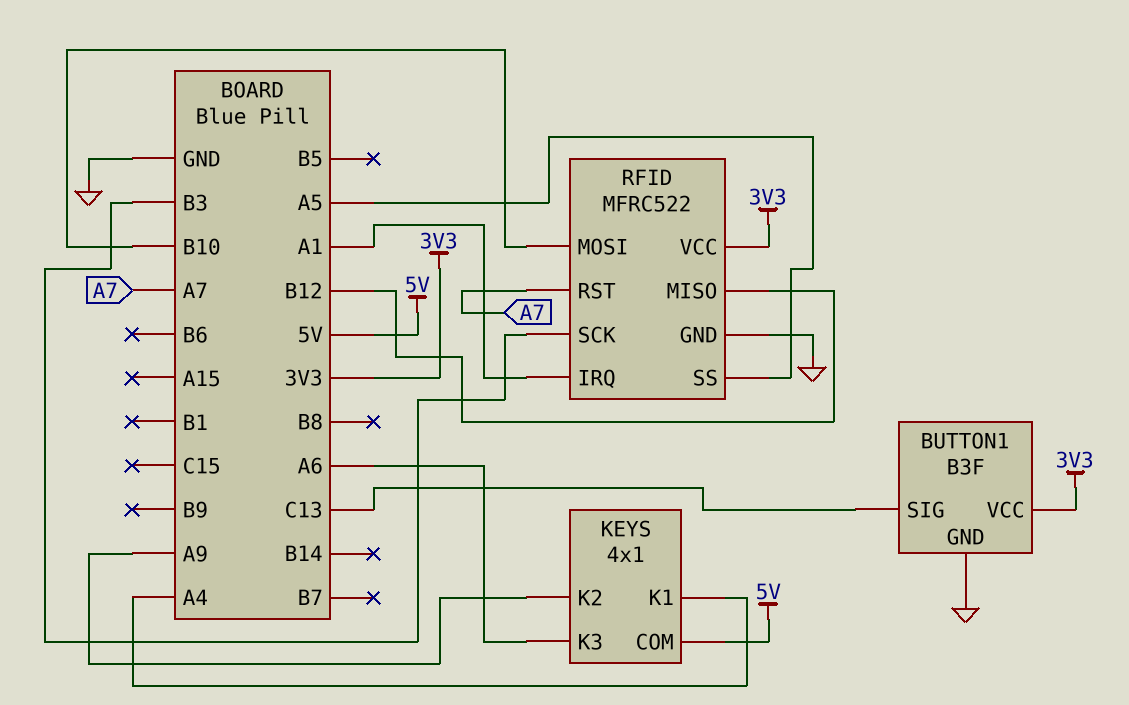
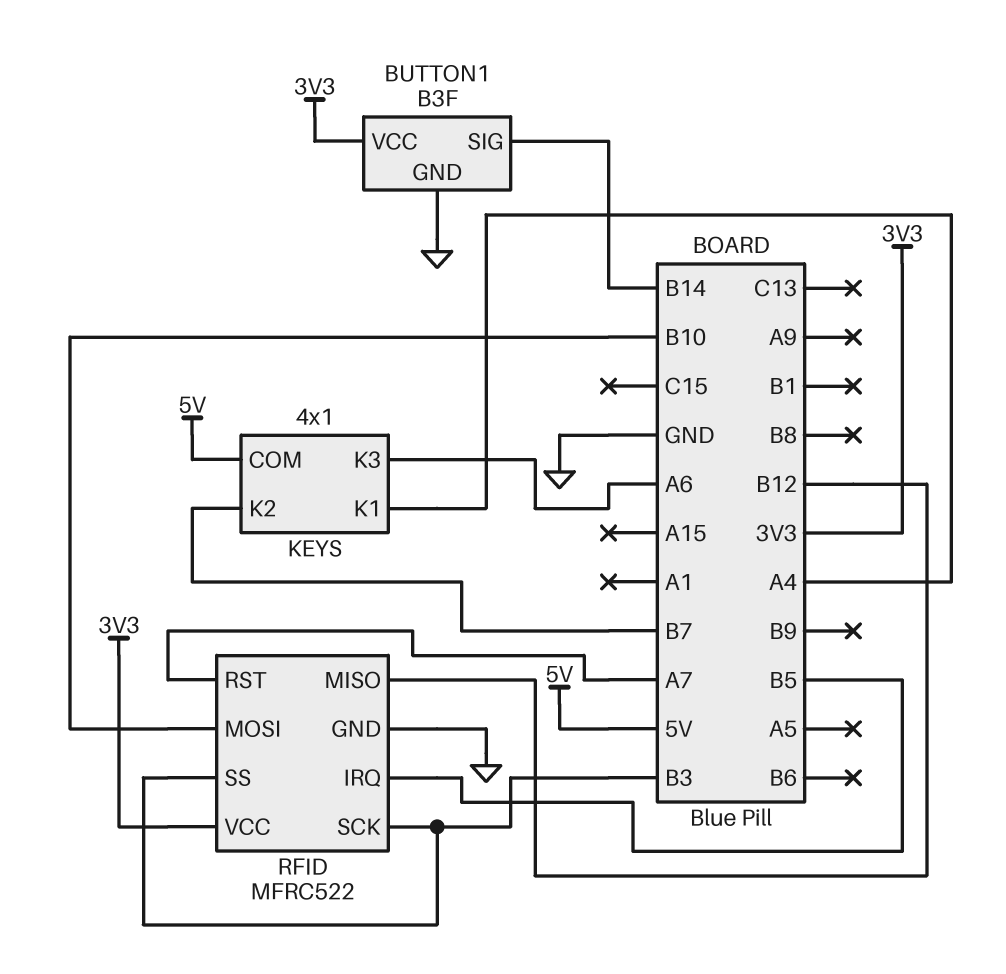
BUTTON1 pin SIG: C13 -> B14
KEYS pin K2: A9 -> B7
RFID pin IRQ: A1 -> B5
RFID pin SS: A5 -> B3

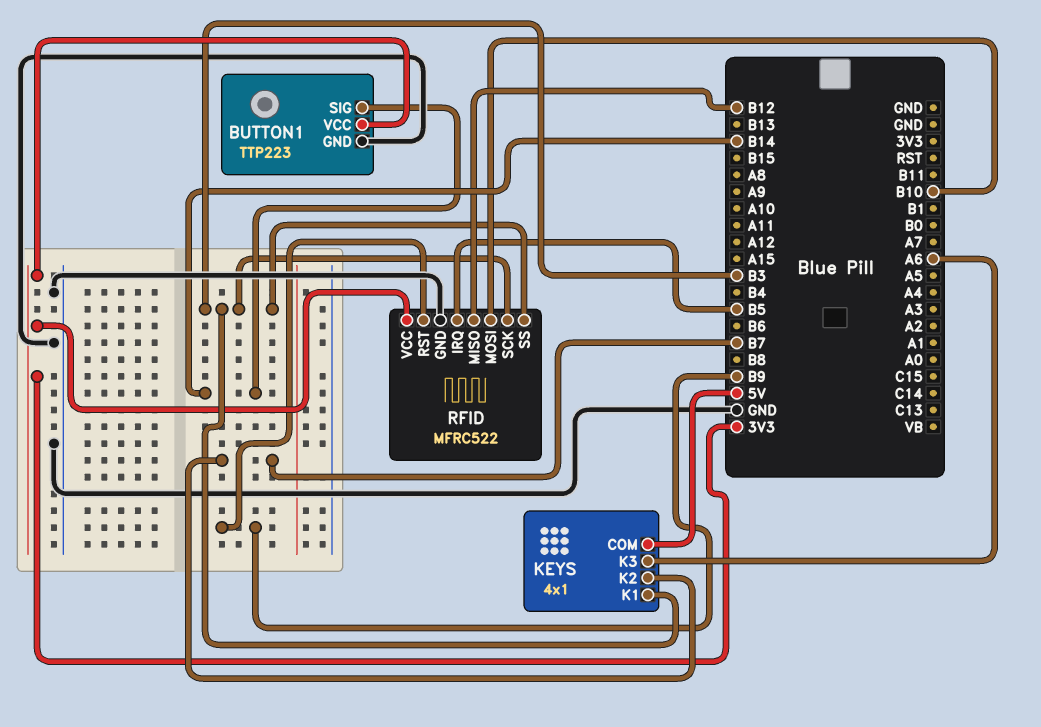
BUTTON1: B3F -> TTP223
KEYS pin K1: A4 -> B3
RFID pin RST: A7 -> B9

